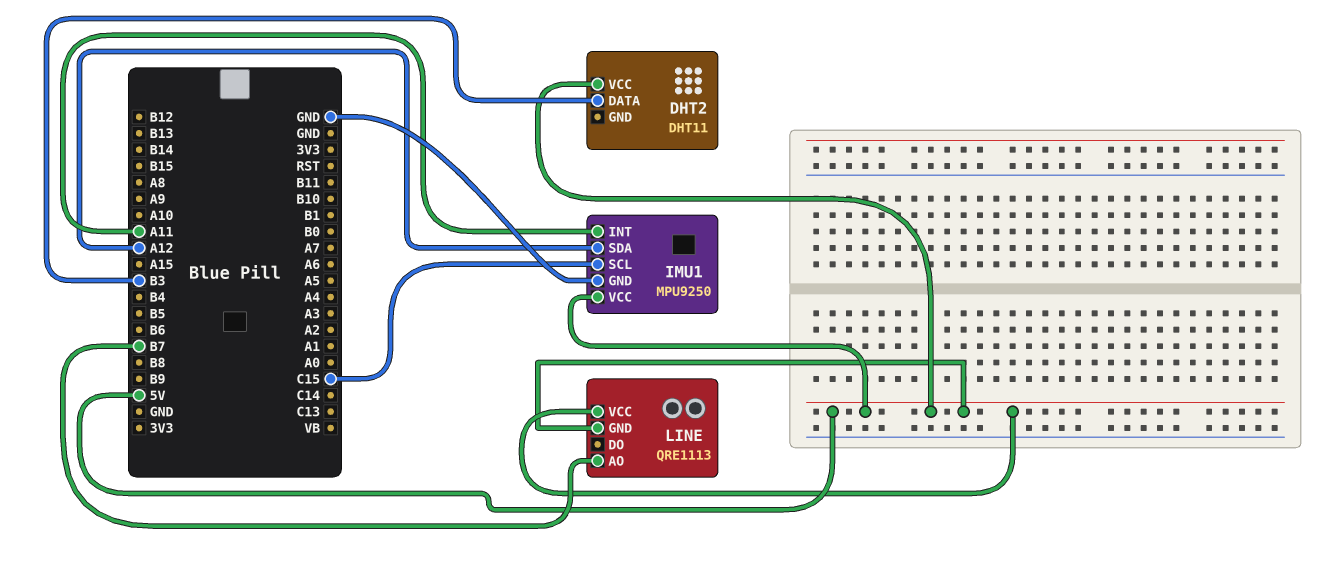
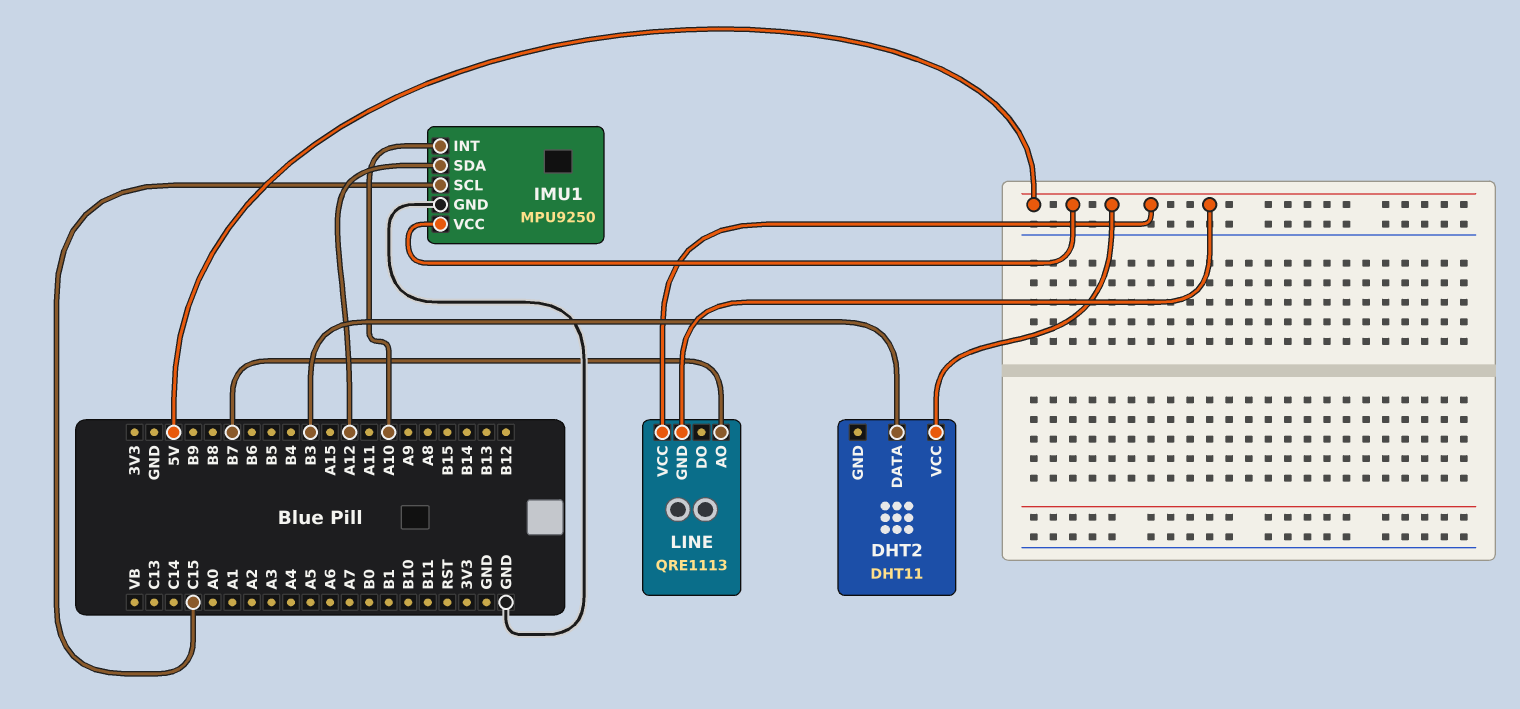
IMU1 pin INT: A11 -> A10

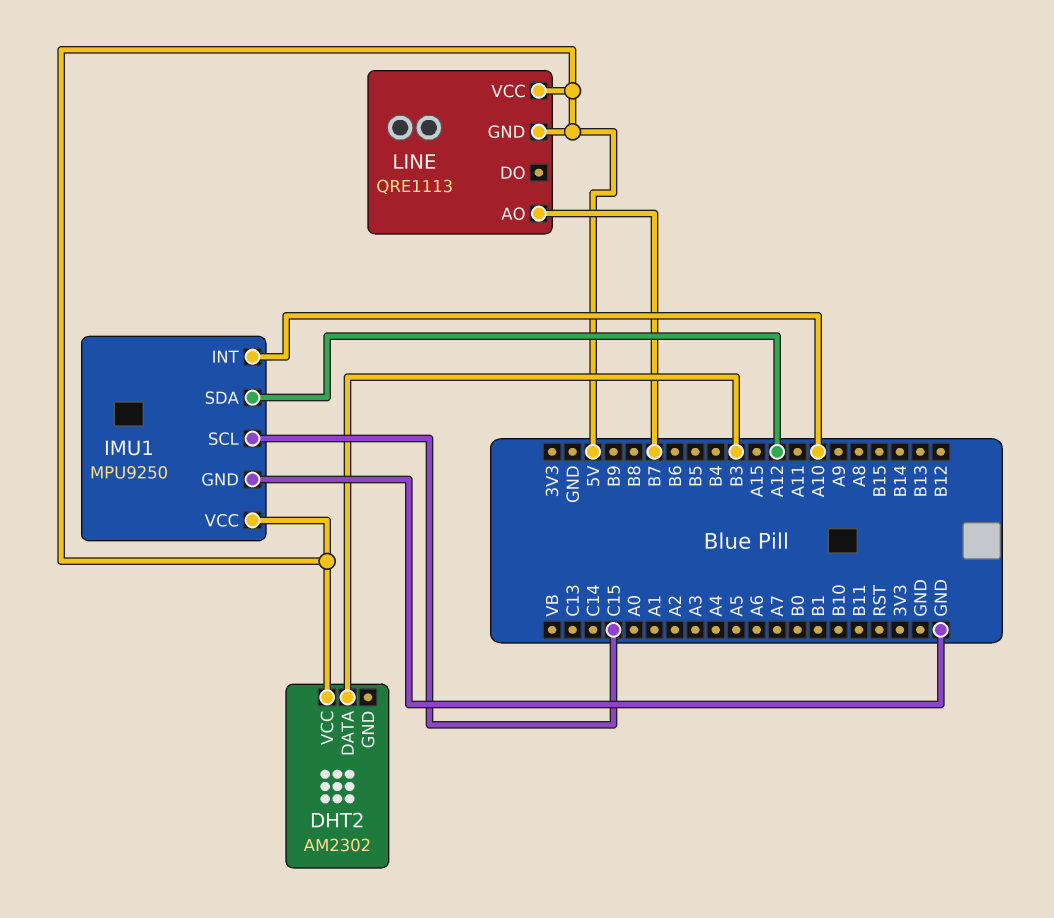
DHT2: DHT11 -> AM2302

